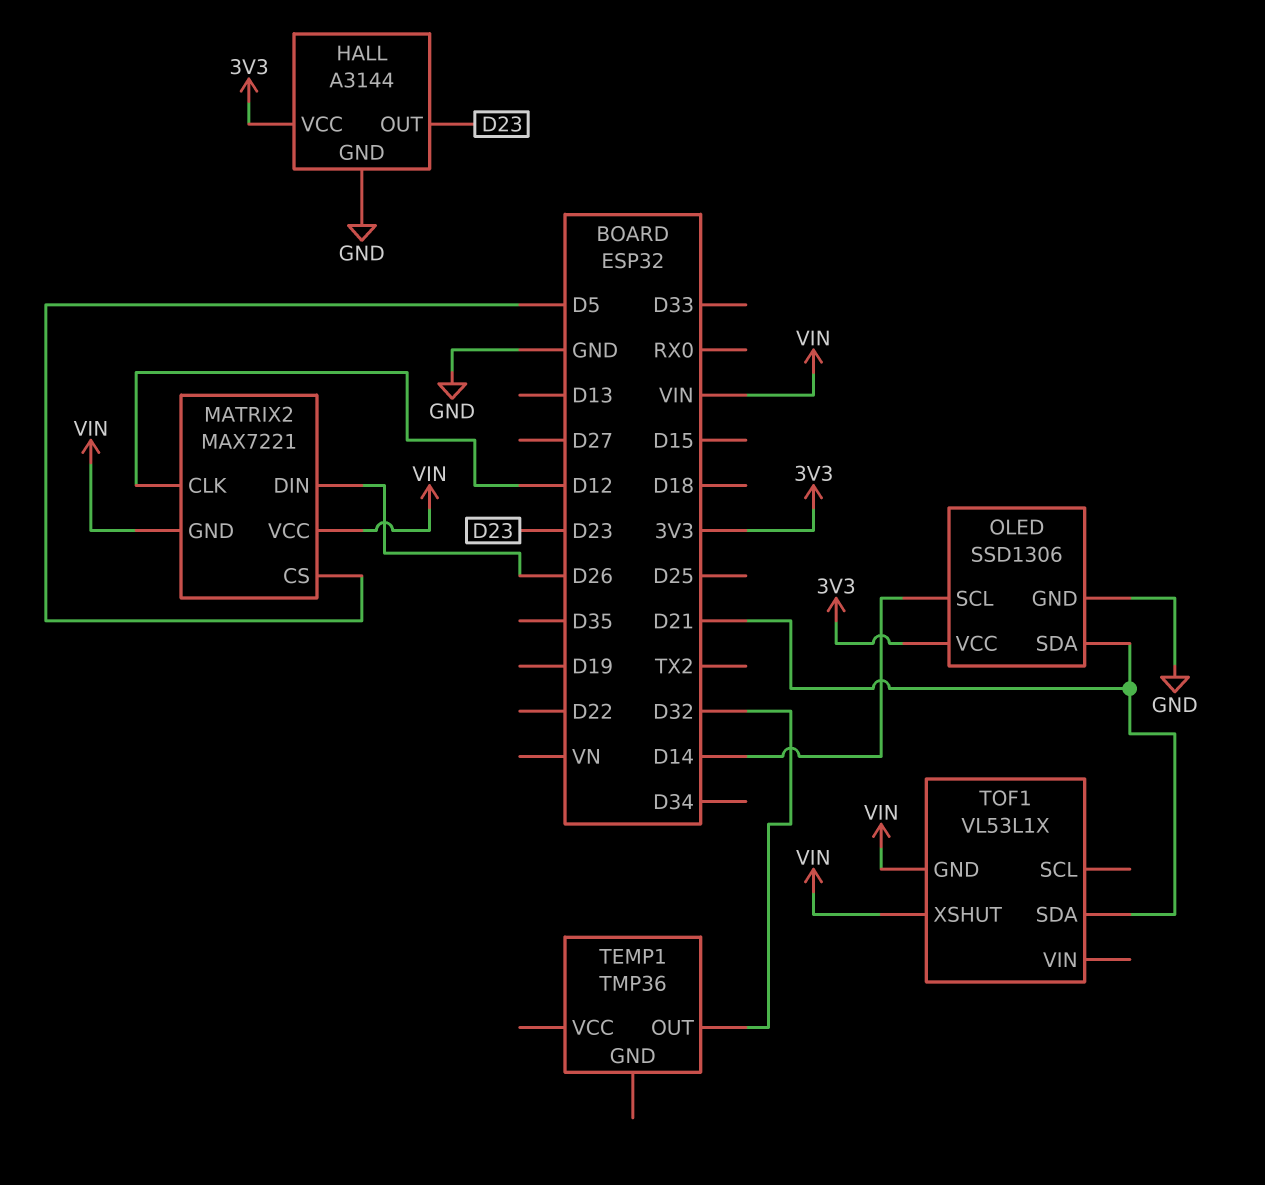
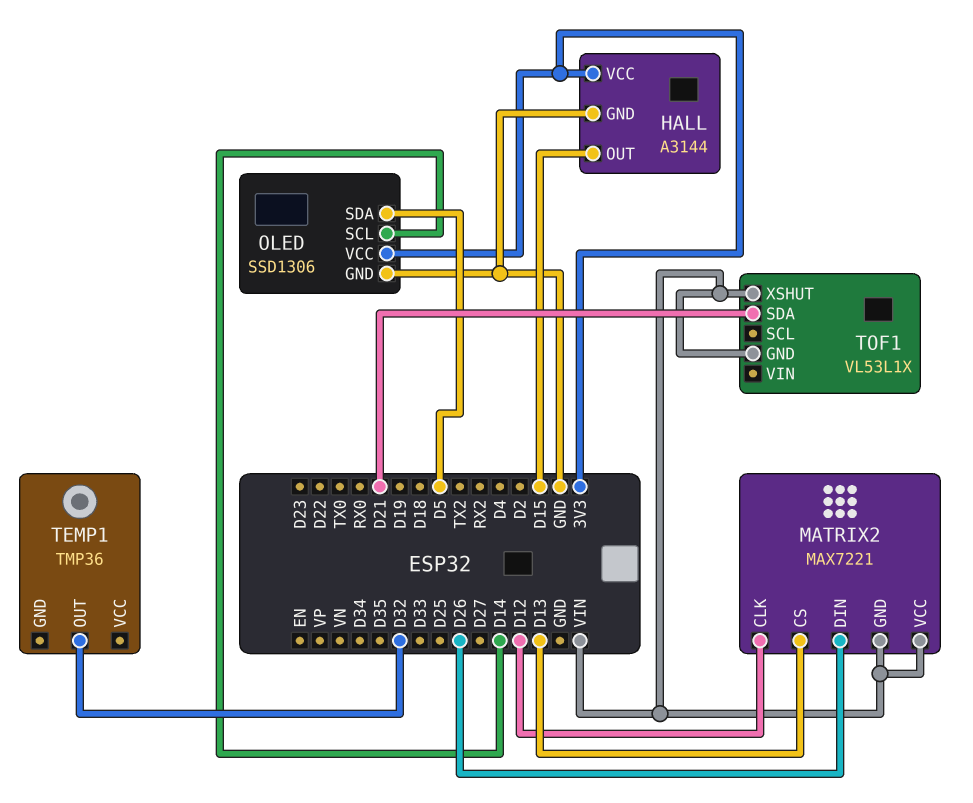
HALL pin OUT: D23 -> D15
MATRIX2 pin CS: D5 -> D13
OLED pin SDA: D21 -> D5

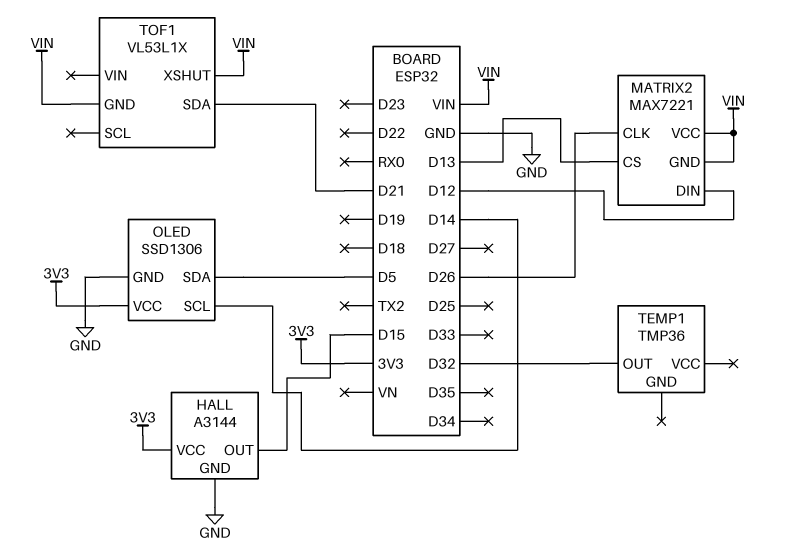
MATRIX2 pin CLK: D12 -> D26
MATRIX2 pin DIN: D26 -> D12

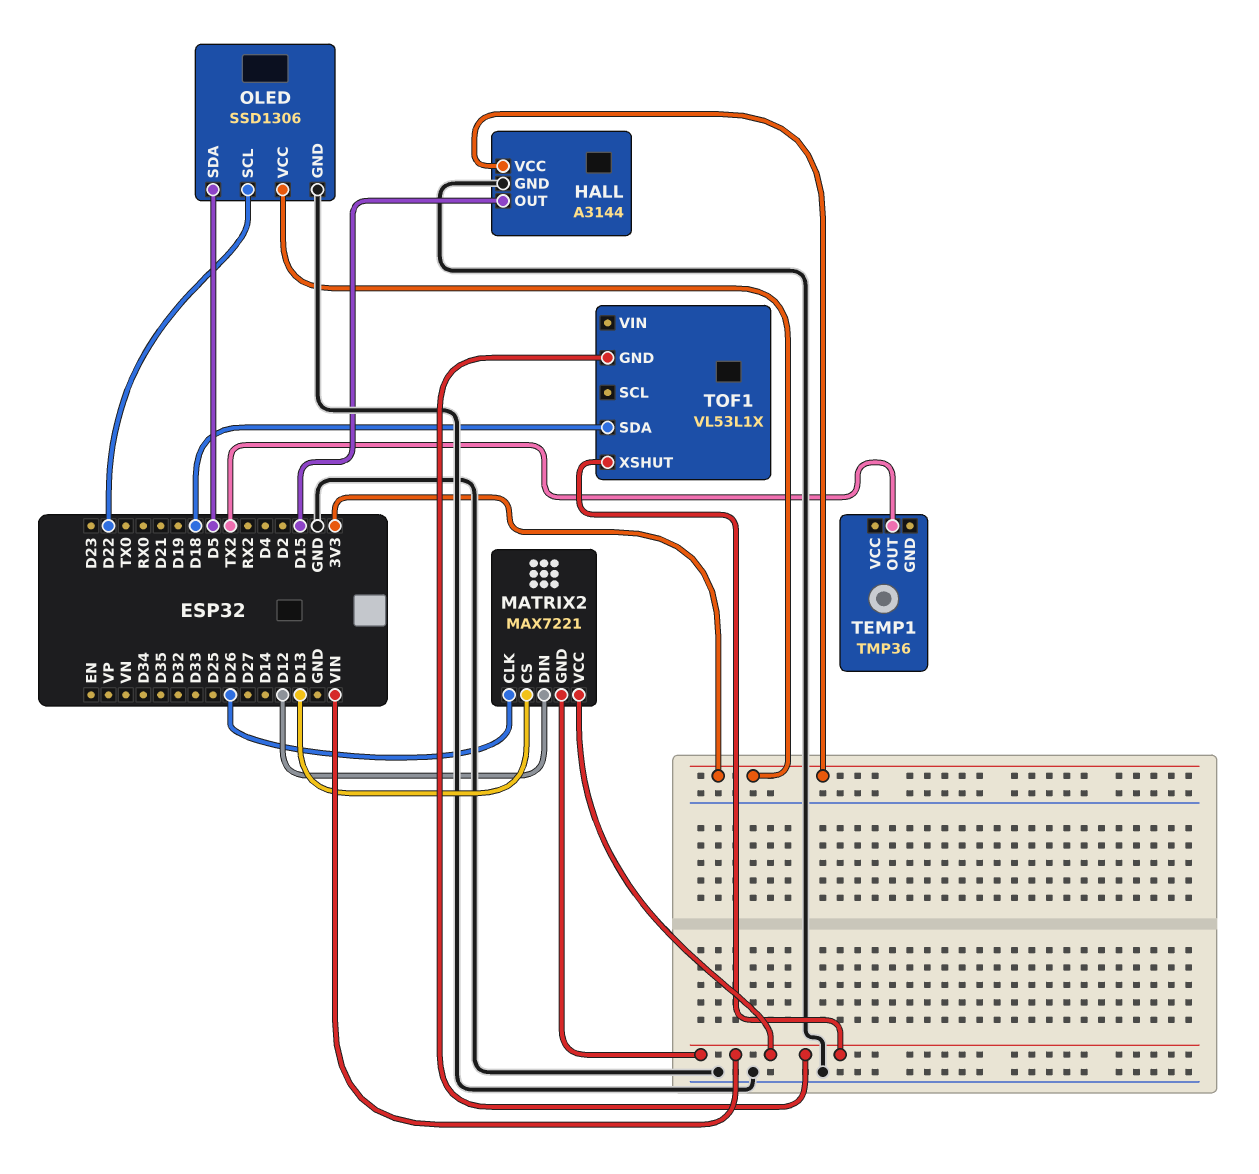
OLED pin SCL: D14 -> D22
TEMP1 pin OUT: D32 -> TX2
TOF1 pin SDA: D21 -> D18

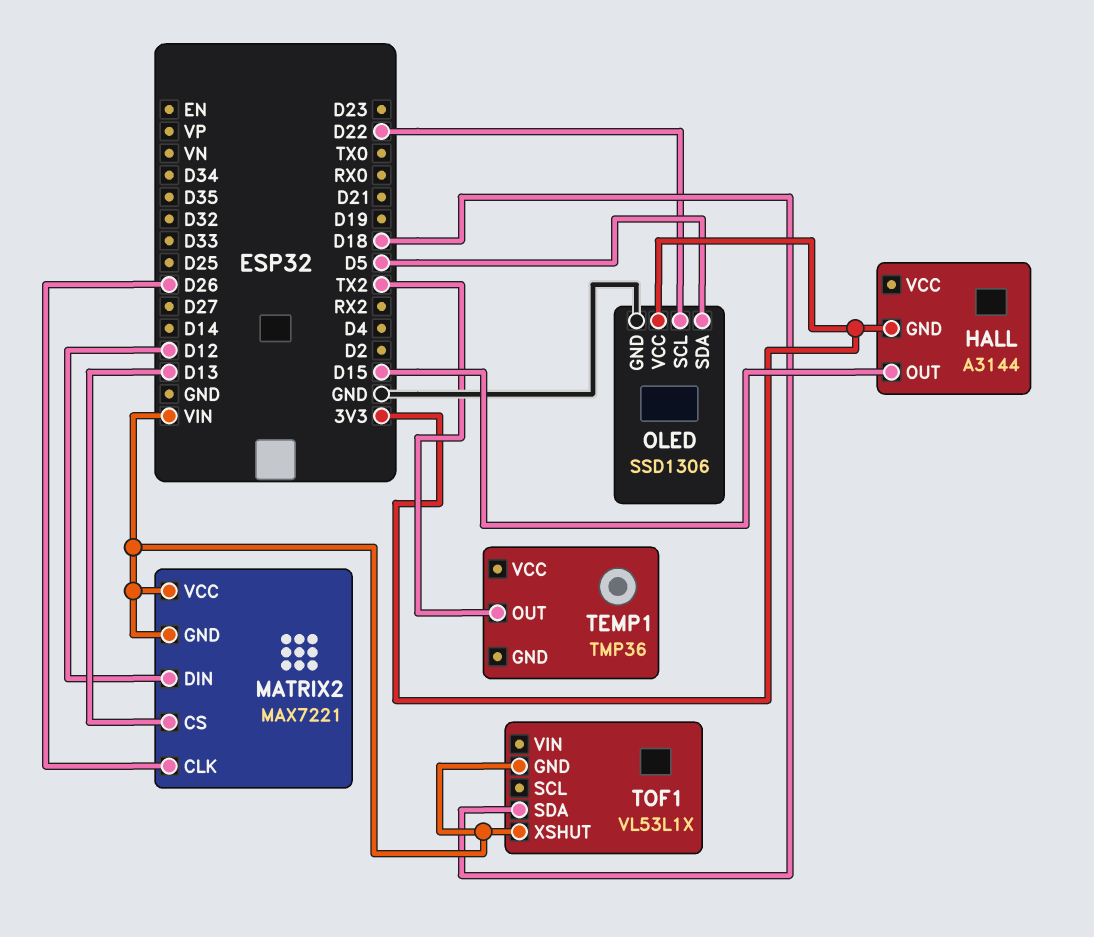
HALL pin GND: GND -> 3V3
HALL pin VCC: 3V3 -> none

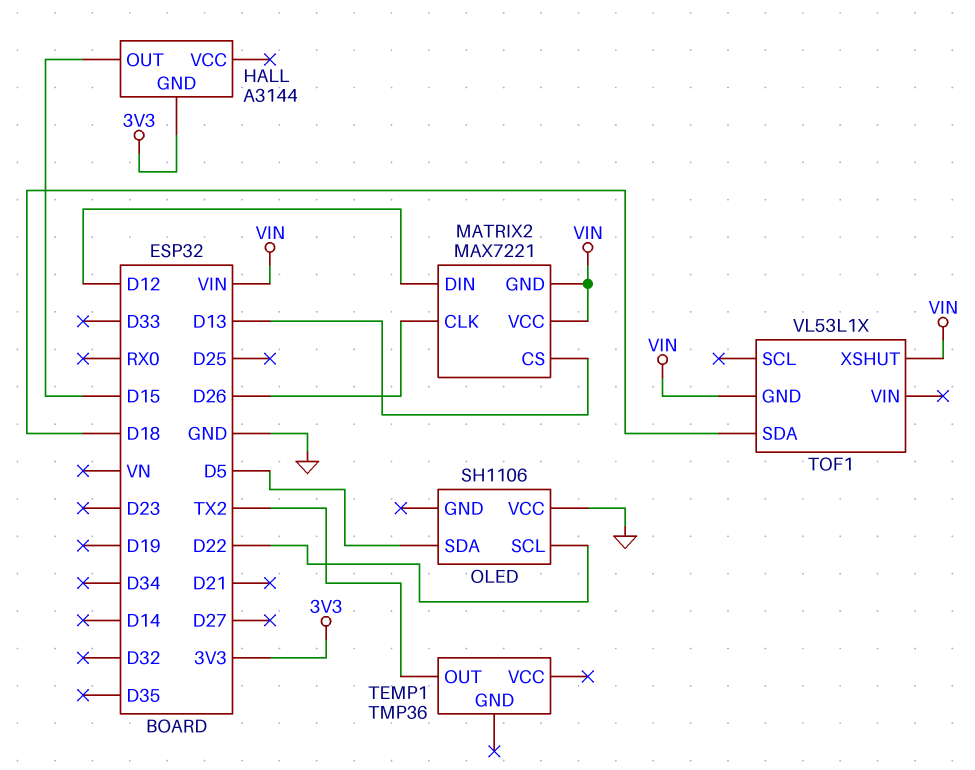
OLED: SSD1306 -> SH1106
OLED pin GND: GND -> none
OLED pin VCC: 3V3 -> GND

